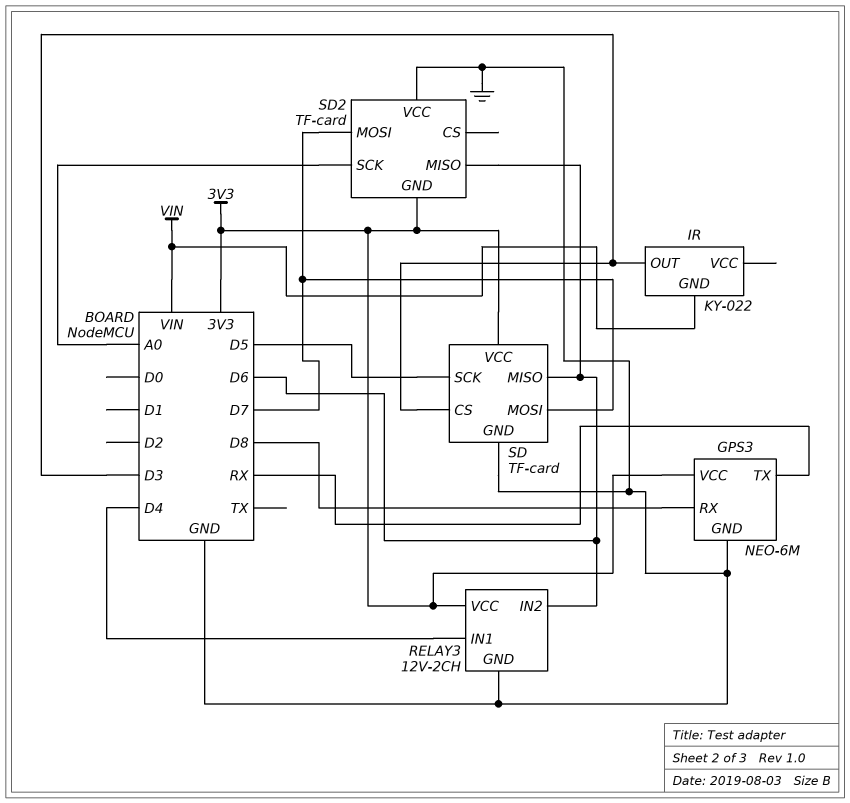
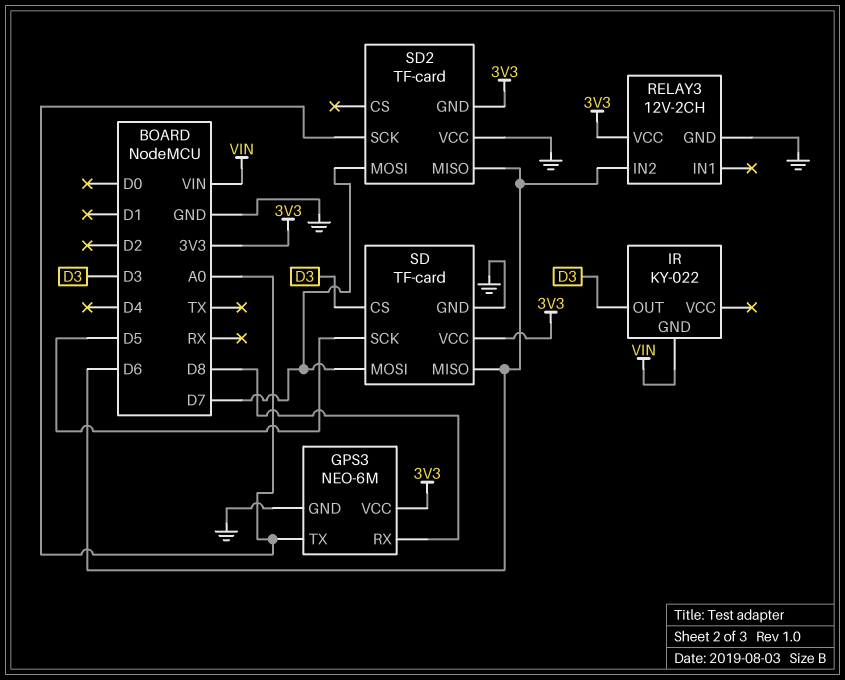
GPS3 pin TX: RX -> A0
RELAY3 pin IN1: D4 -> none

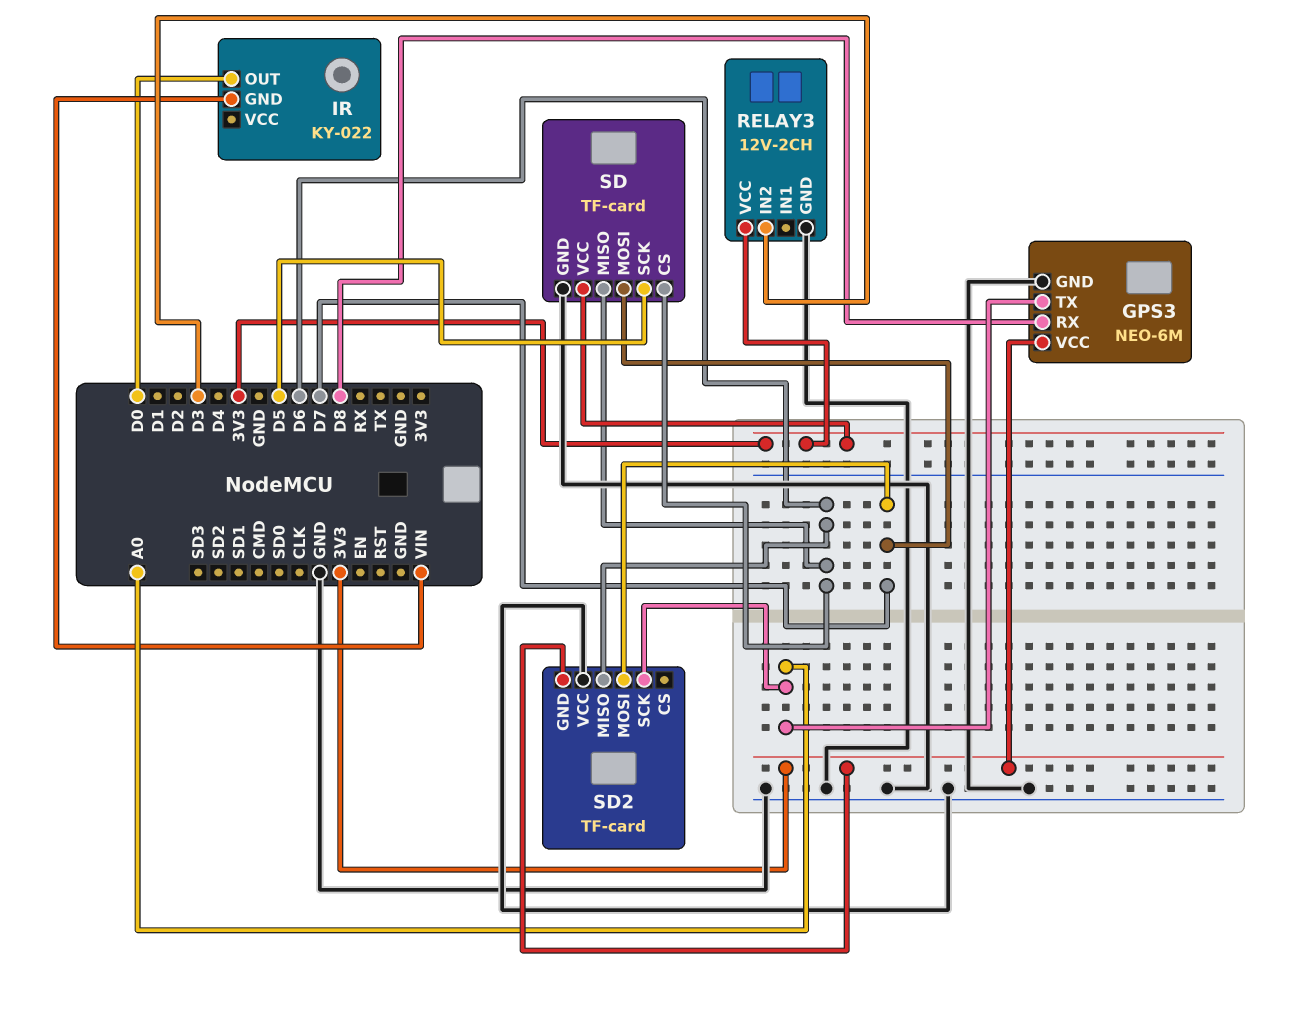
IR pin OUT: D3 -> D0
RELAY3 pin IN2: D6 -> D3
SD pin CS: D3 -> D6

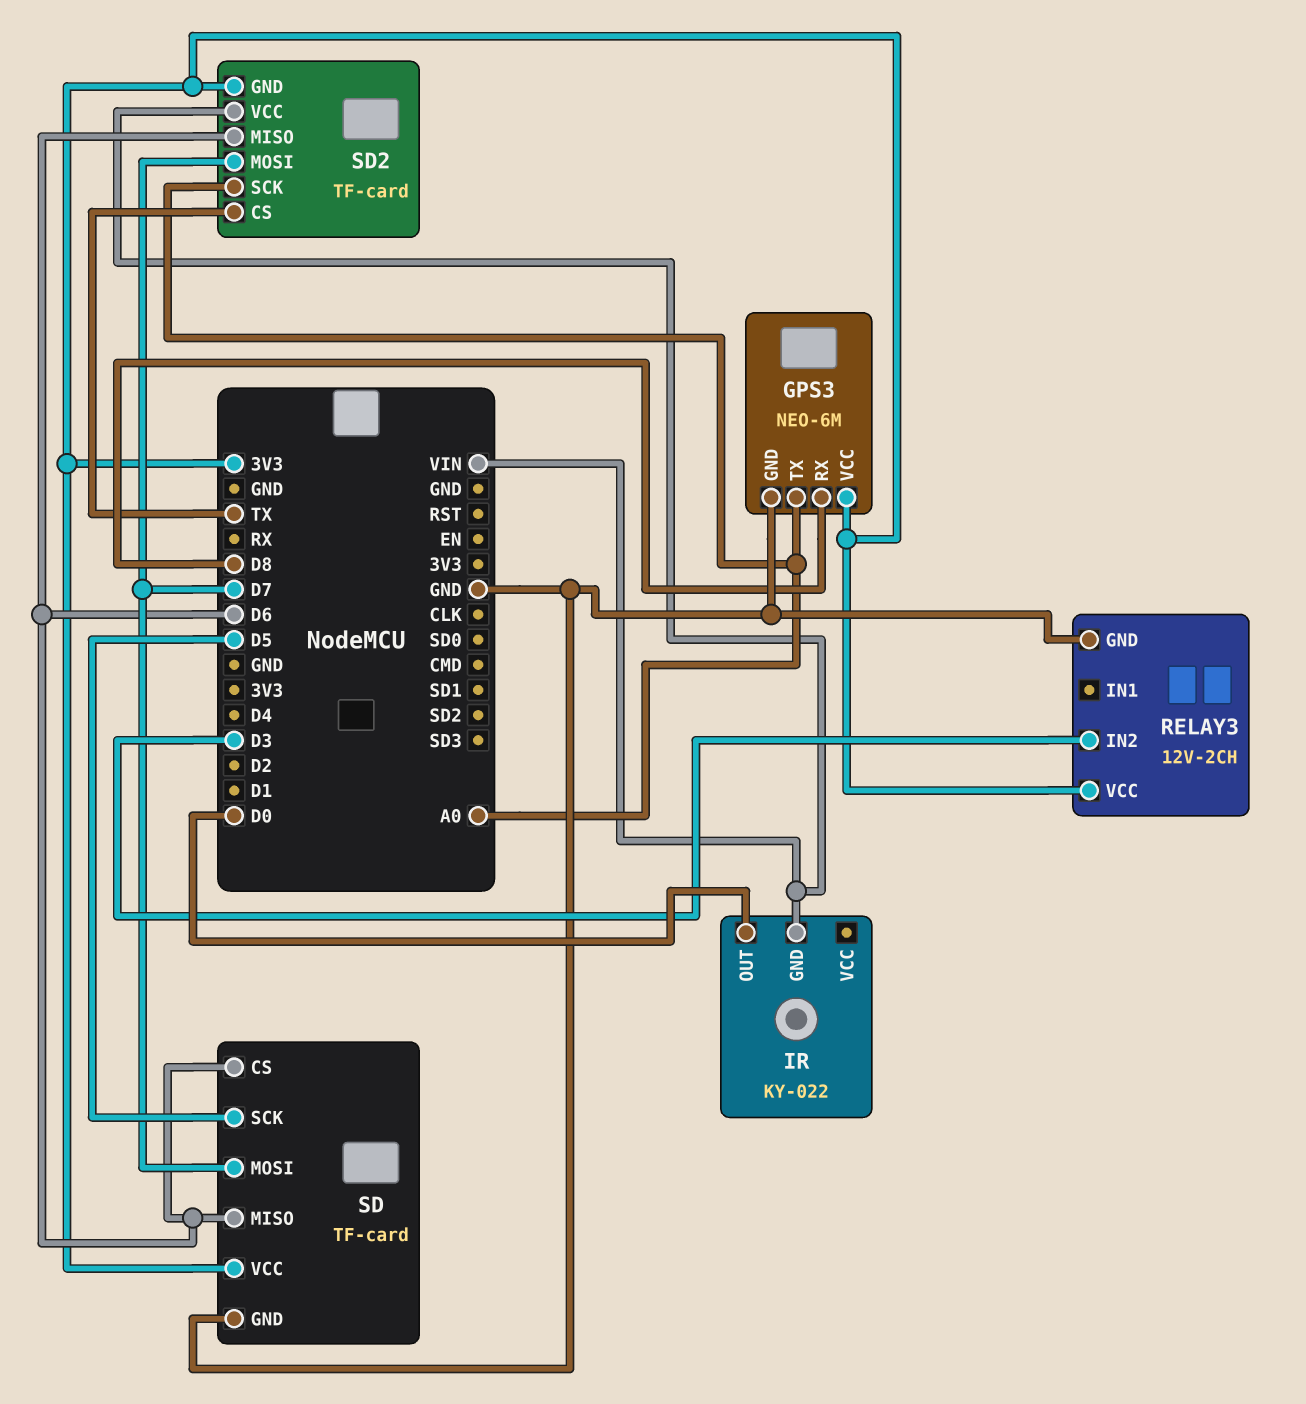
SD2 pin CS: none -> TX
SD2 pin VCC: GND -> VIN

